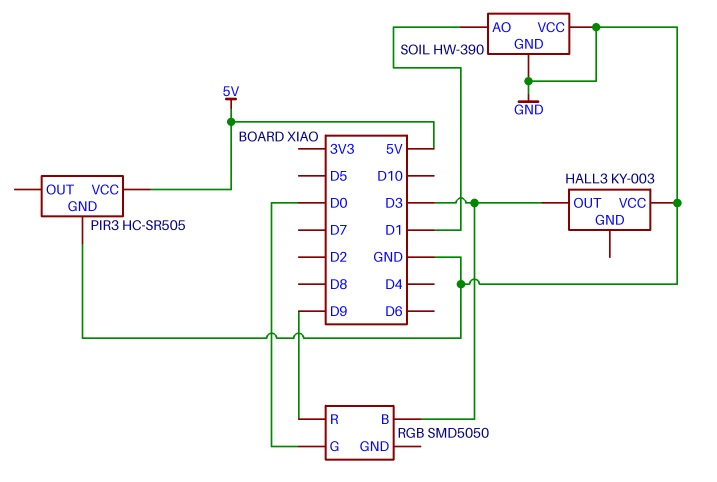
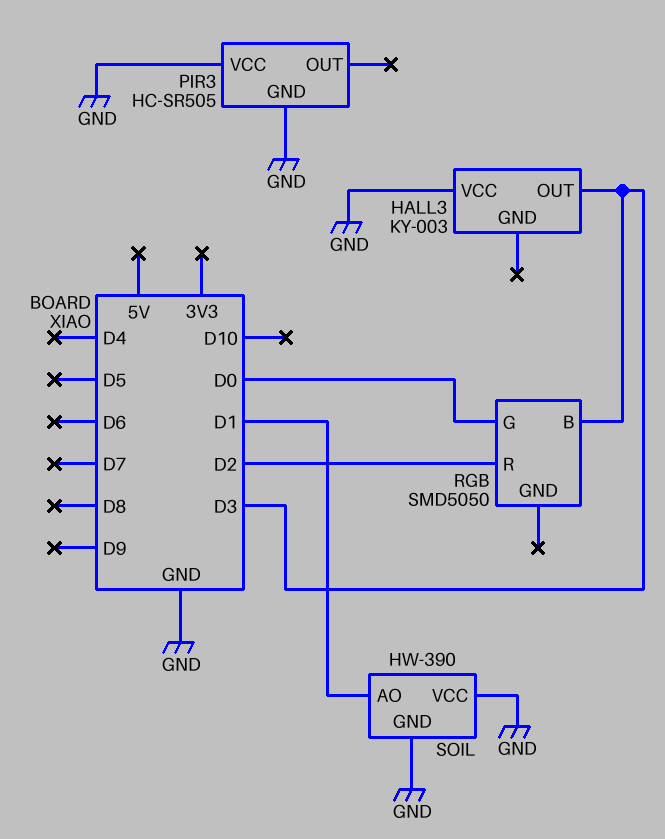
PIR3 pin VCC: 5V -> GND
RGB pin R: D9 -> D2

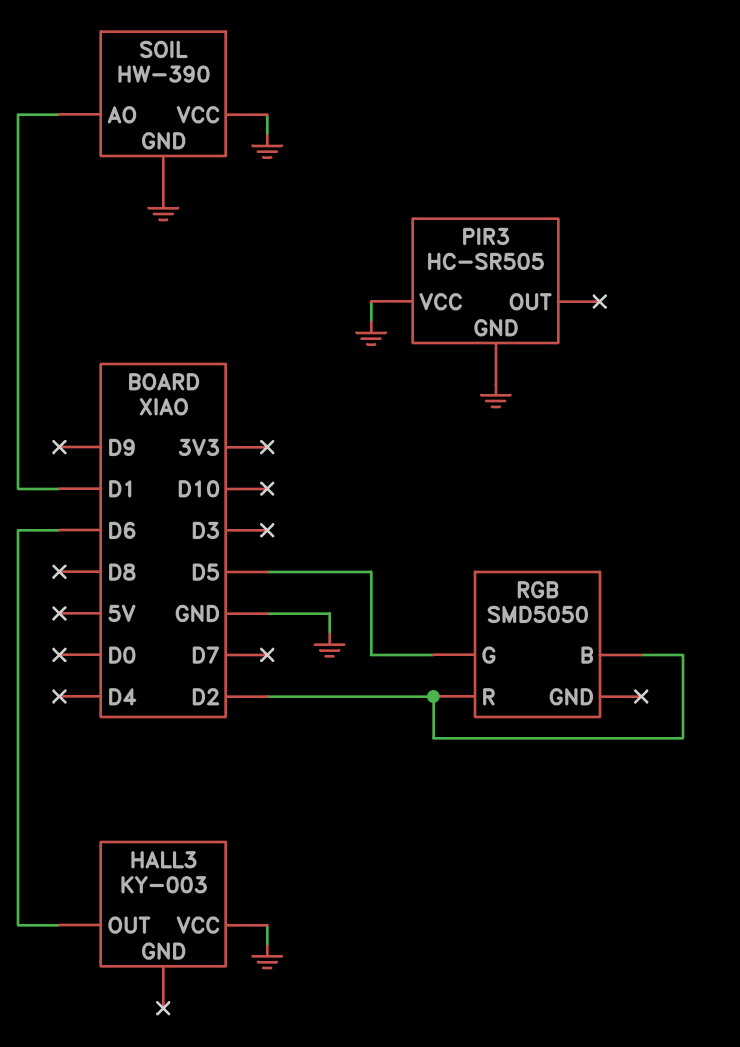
HALL3 pin OUT: D3 -> D6
RGB pin B: D3 -> D2
RGB pin G: D0 -> D5

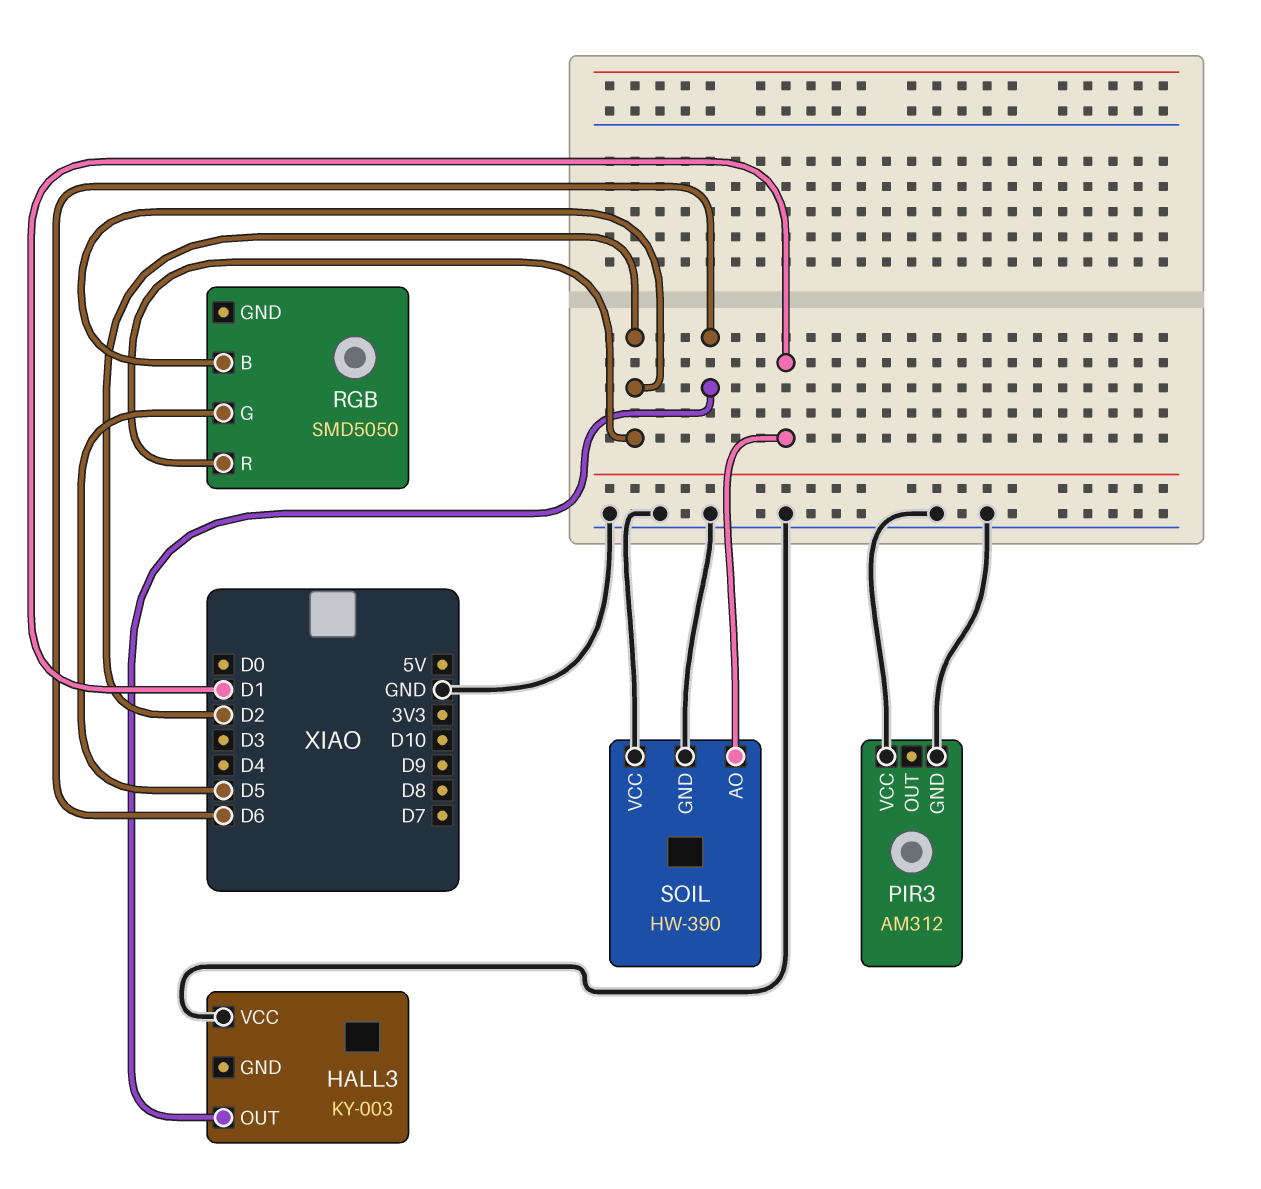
PIR3: HC-SR505 -> AM312

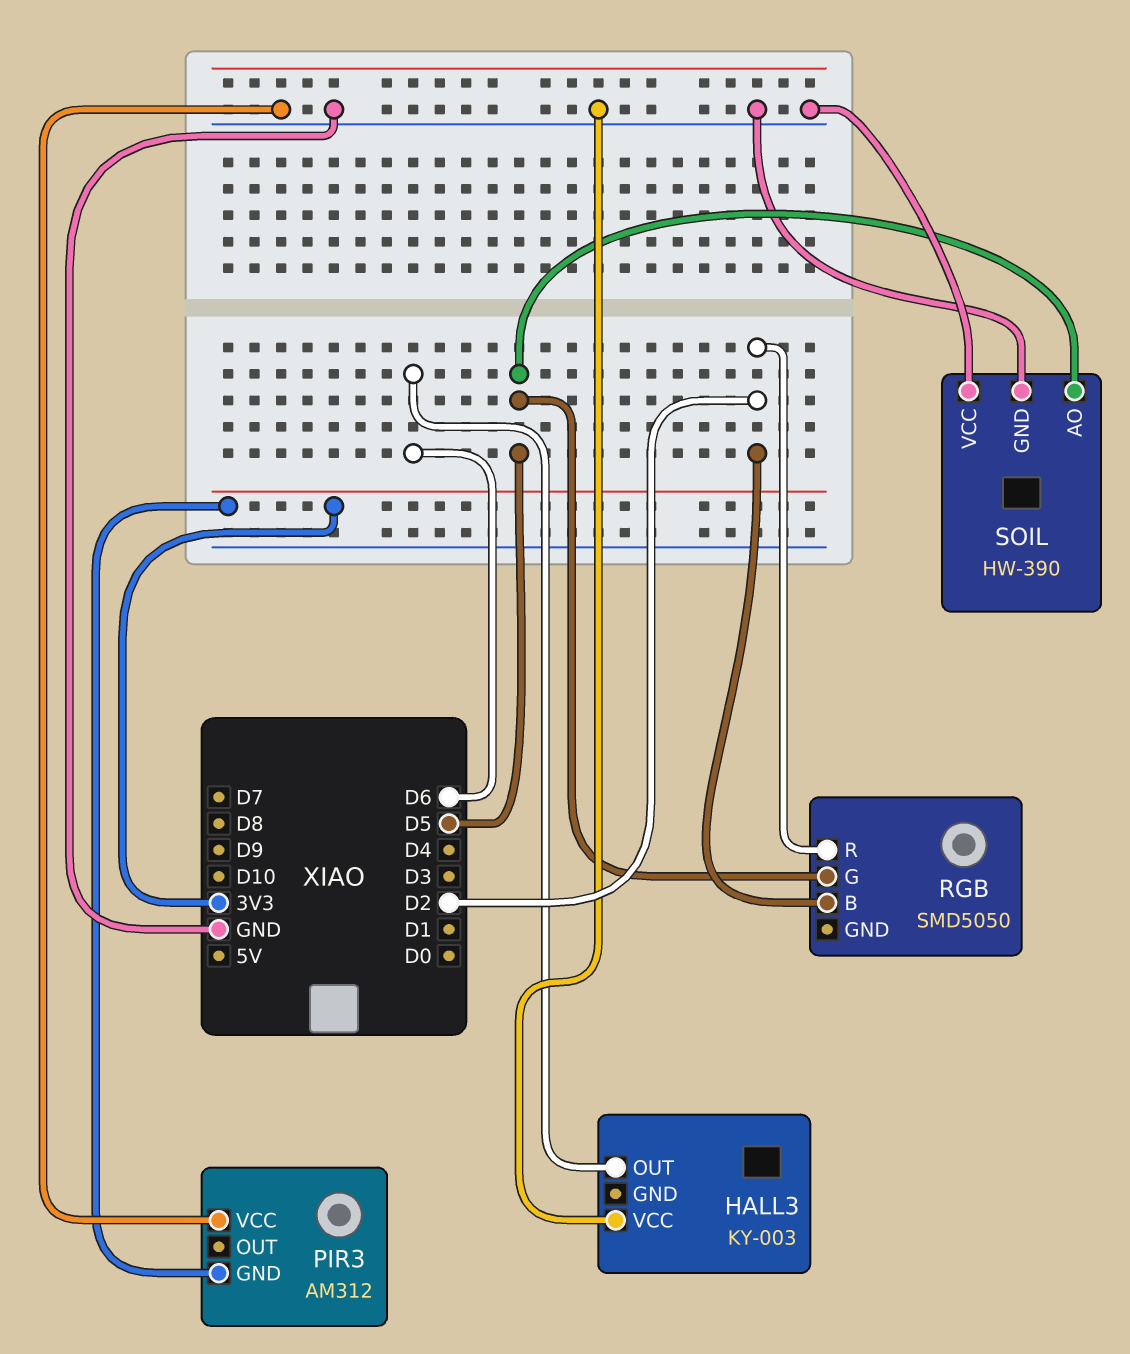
PIR3 pin GND: GND -> 3V3
SOIL pin AO: D1 -> D5

